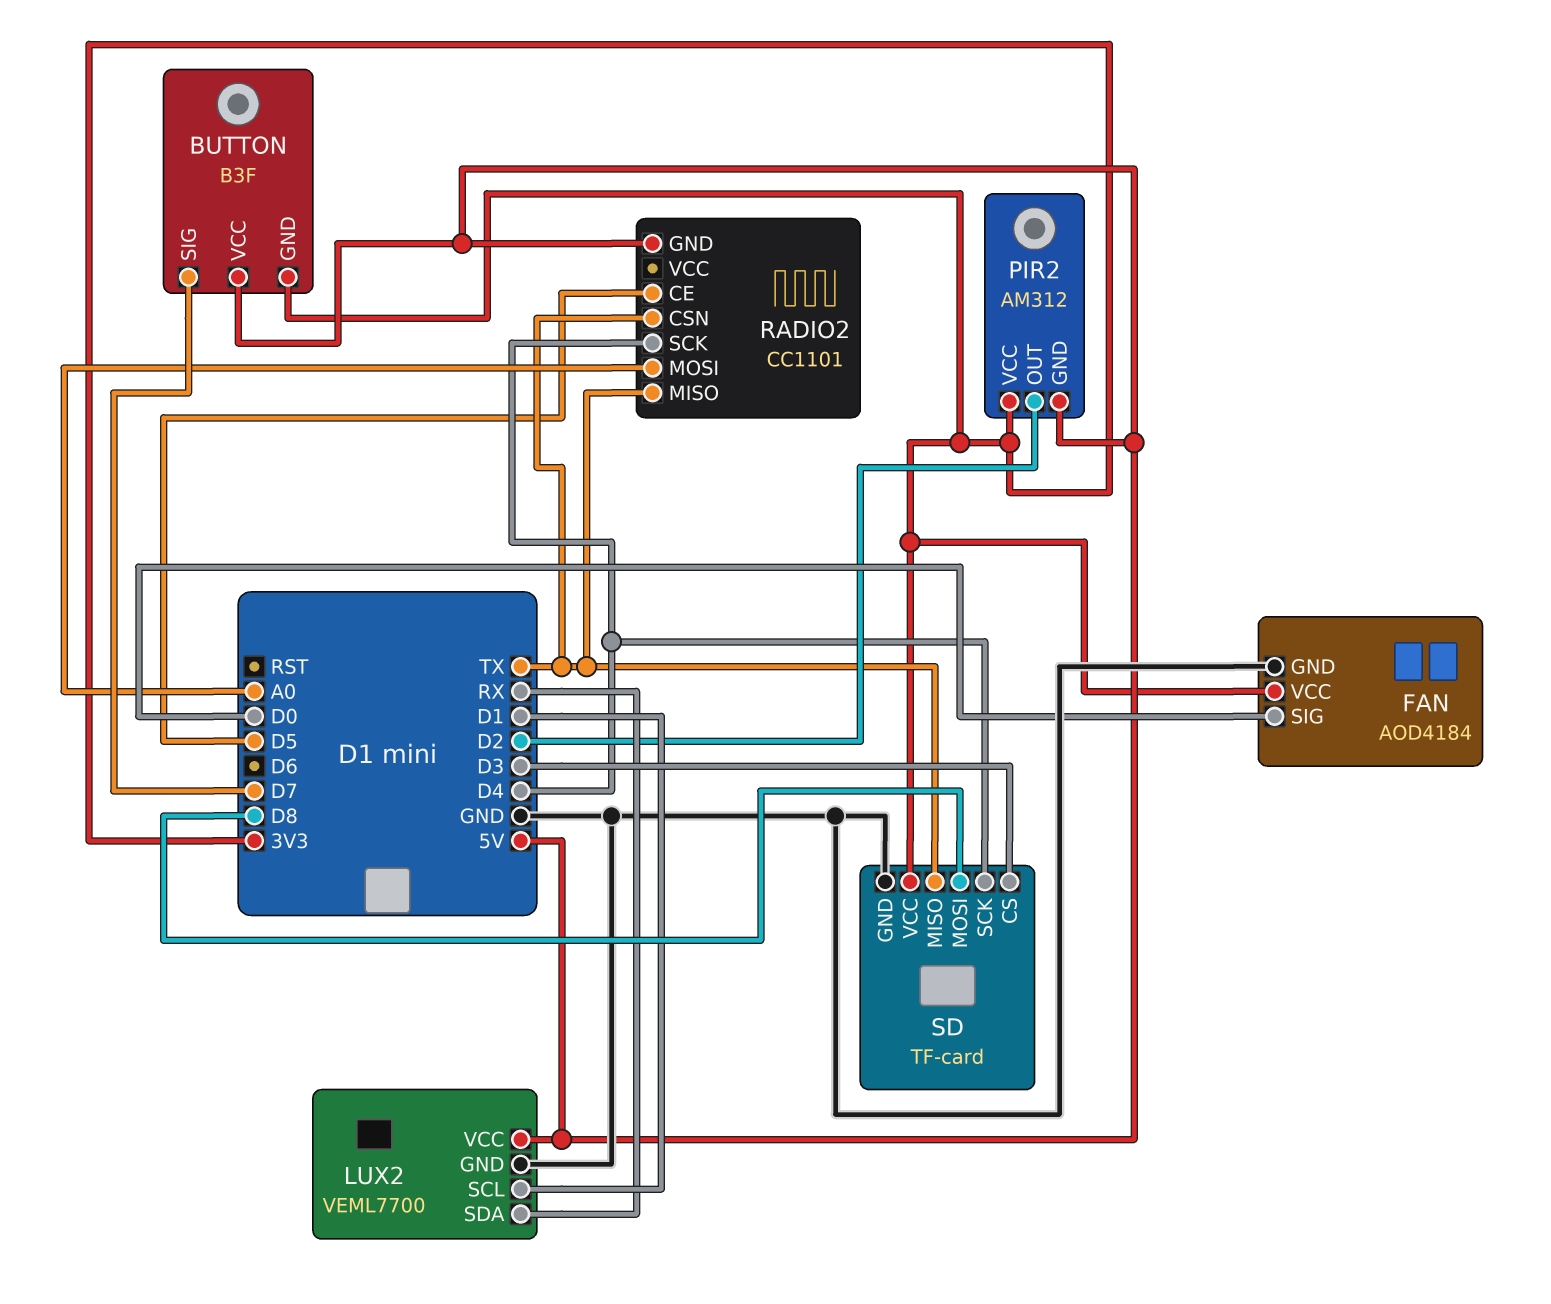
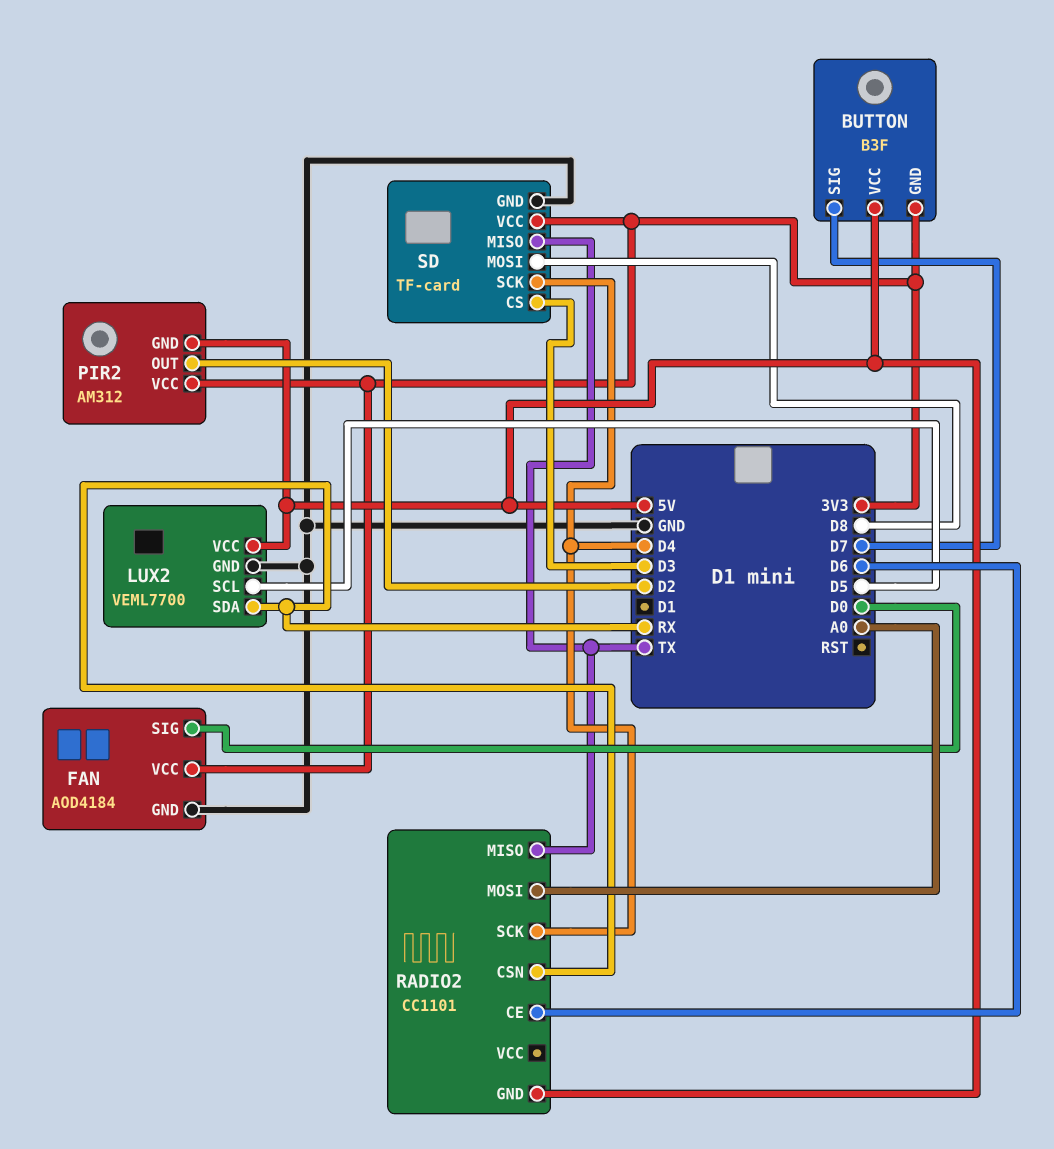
LUX2 pin SCL: D1 -> D5
RADIO2 pin CE: D5 -> D6
RADIO2 pin CSN: TX -> RX

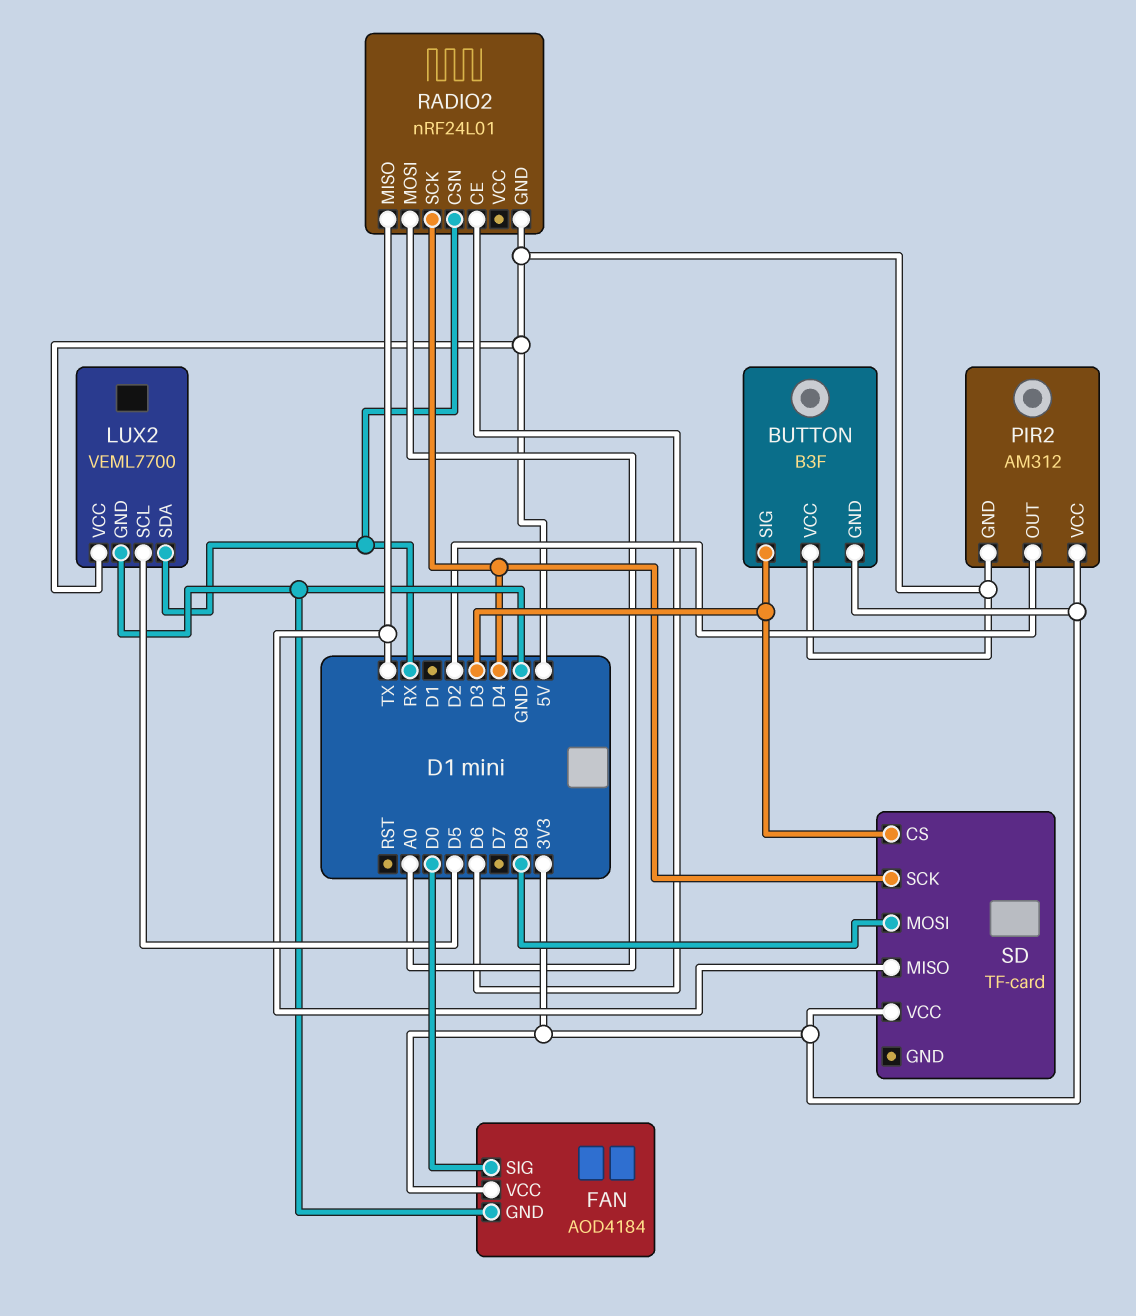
BUTTON pin SIG: D7 -> D3
RADIO2: CC1101 -> nRF24L01
SD pin GND: GND -> none

